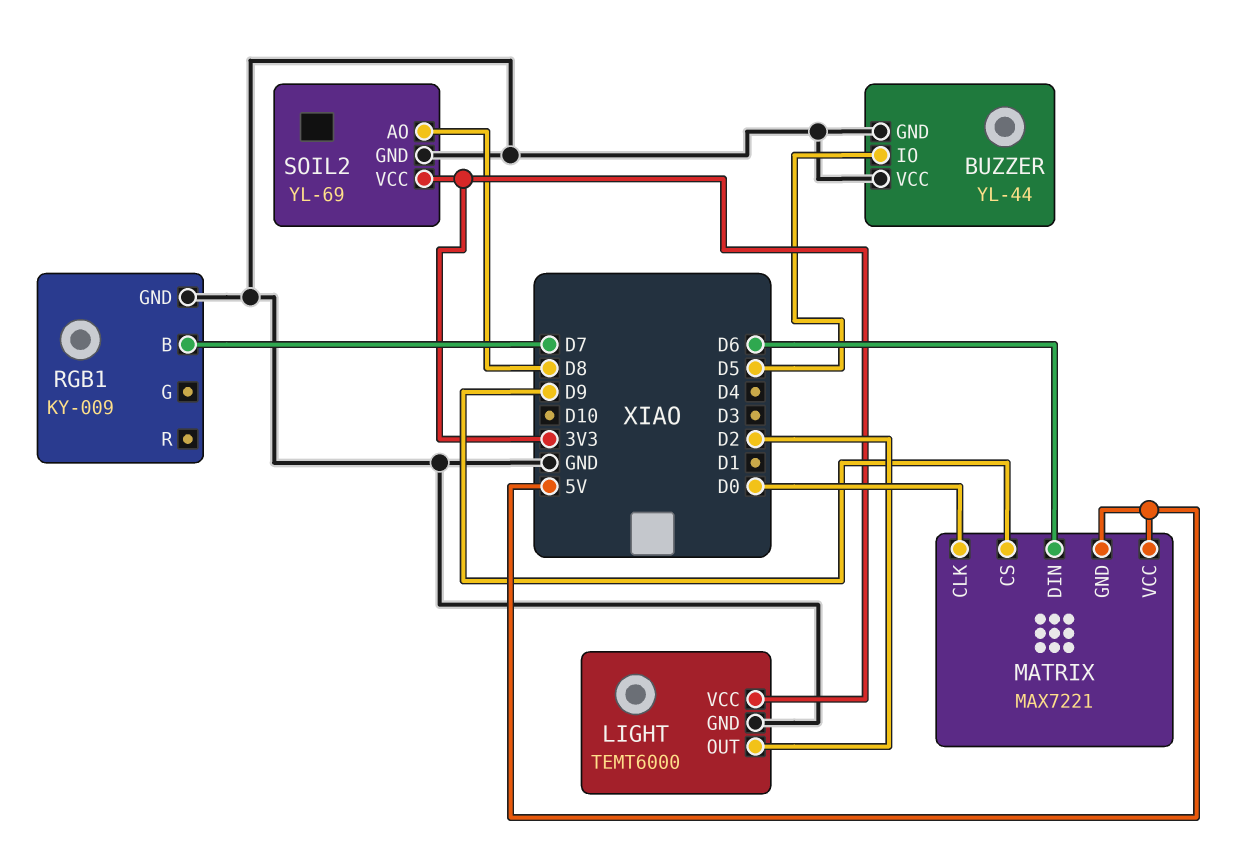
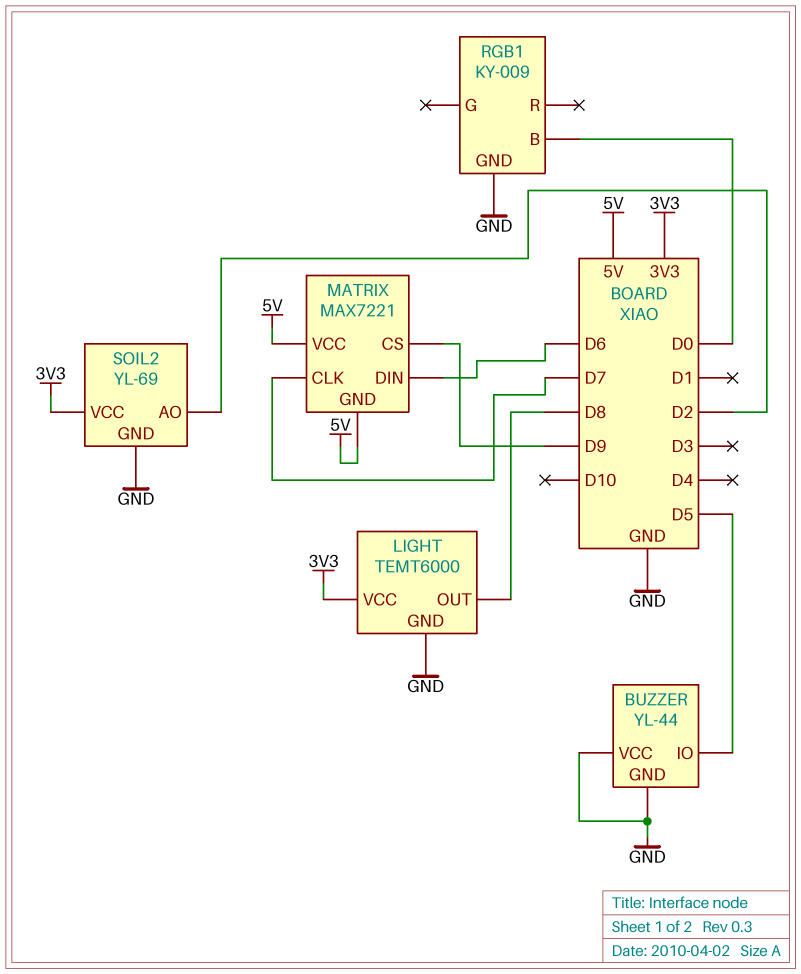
LIGHT pin OUT: D2 -> D8
MATRIX pin CLK: D0 -> D7
RGB1 pin B: D7 -> D0
SOIL2 pin AO: D8 -> D2

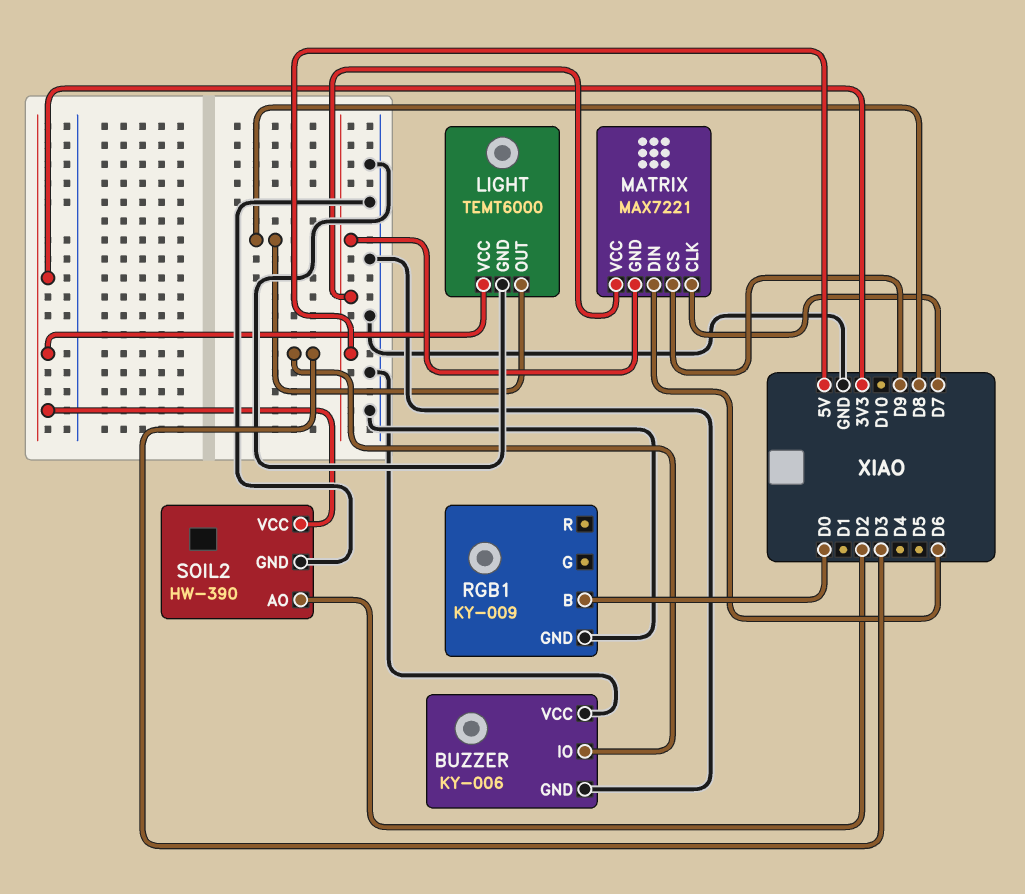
BUZZER: YL-44 -> KY-006
BUZZER pin IO: D5 -> D3
SOIL2: YL-69 -> HW-390

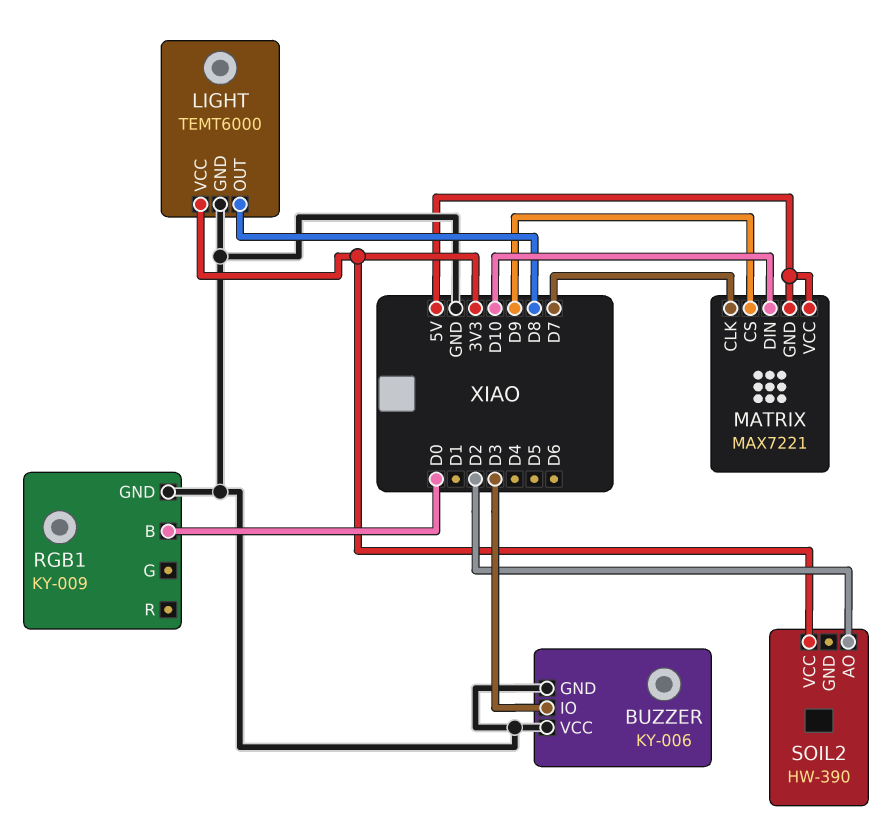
MATRIX pin DIN: D6 -> D10
SOIL2 pin GND: GND -> none

